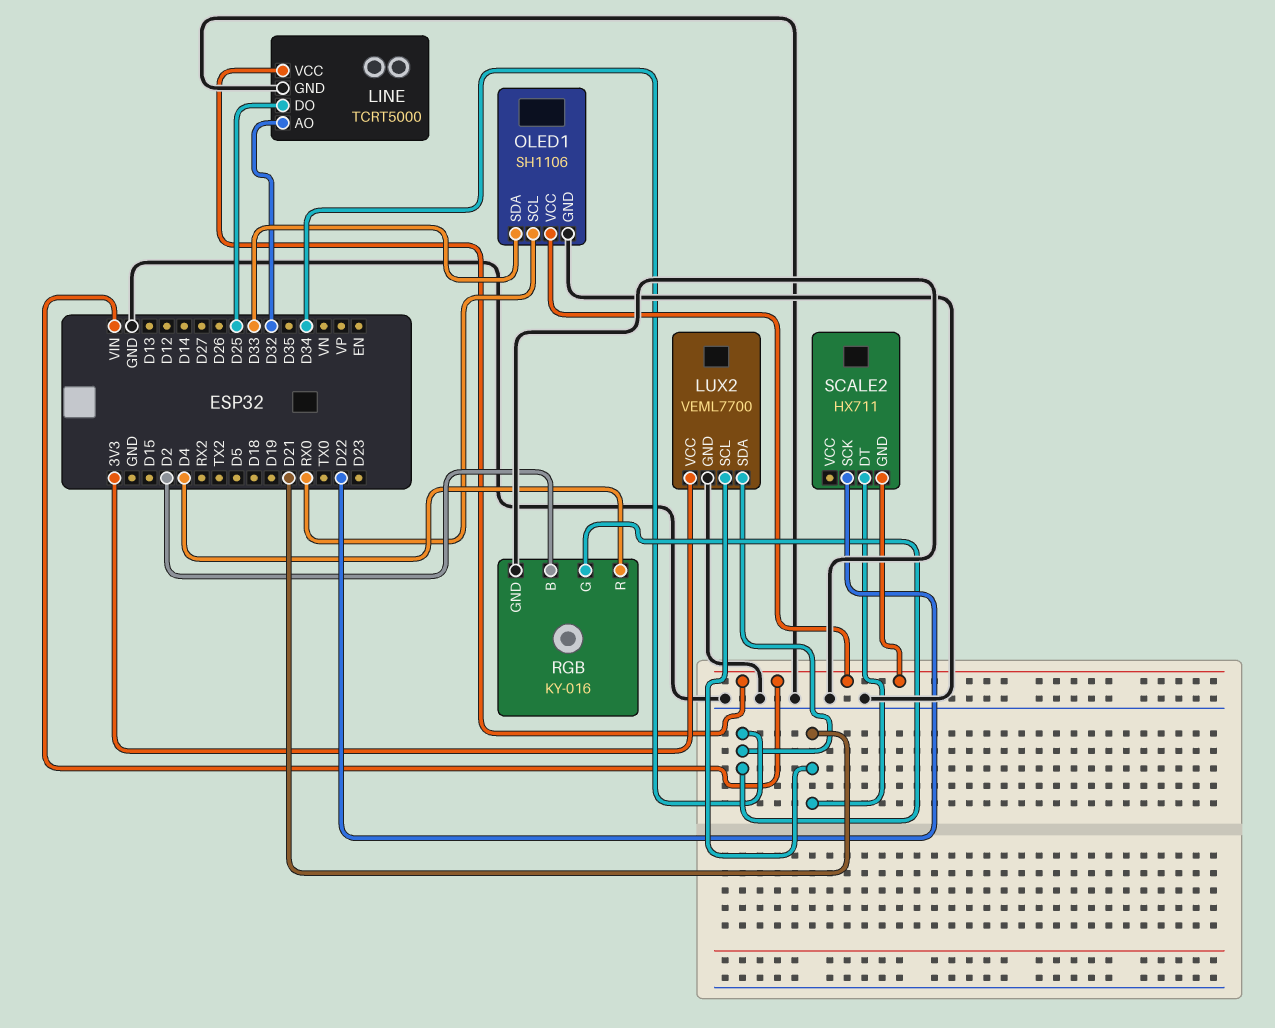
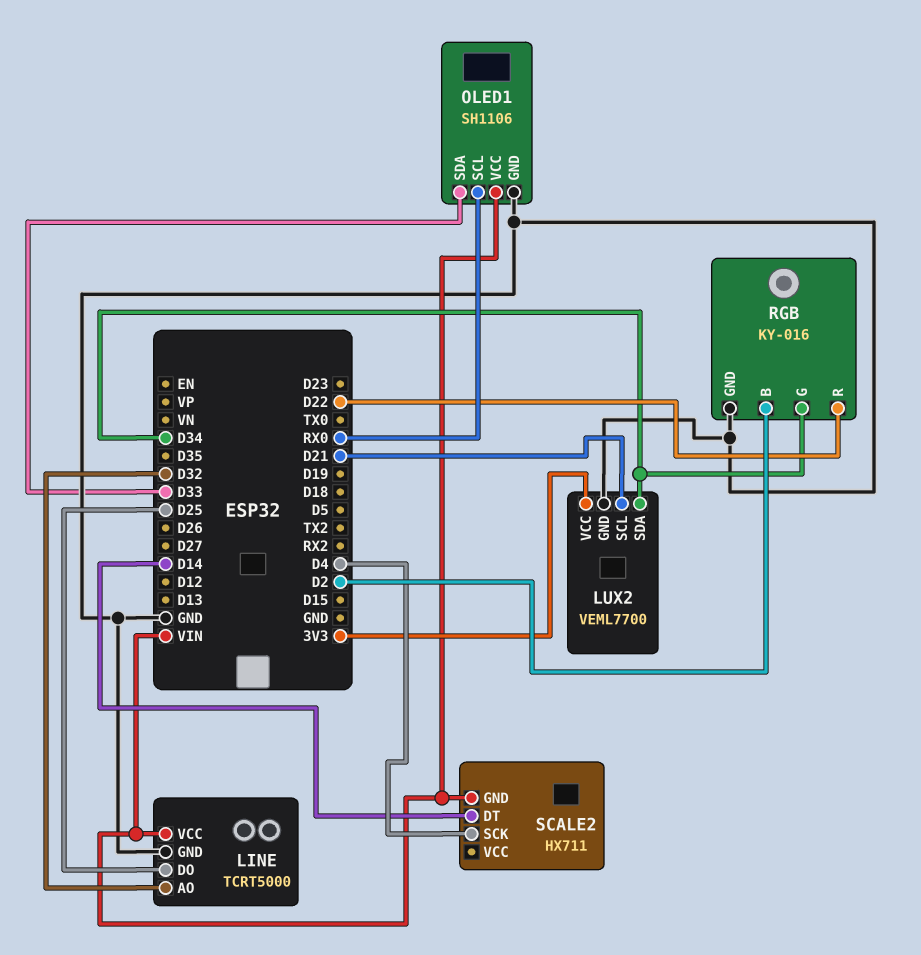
RGB pin R: D4 -> D22
SCALE2 pin DT: D21 -> D14
SCALE2 pin SCK: D22 -> D4

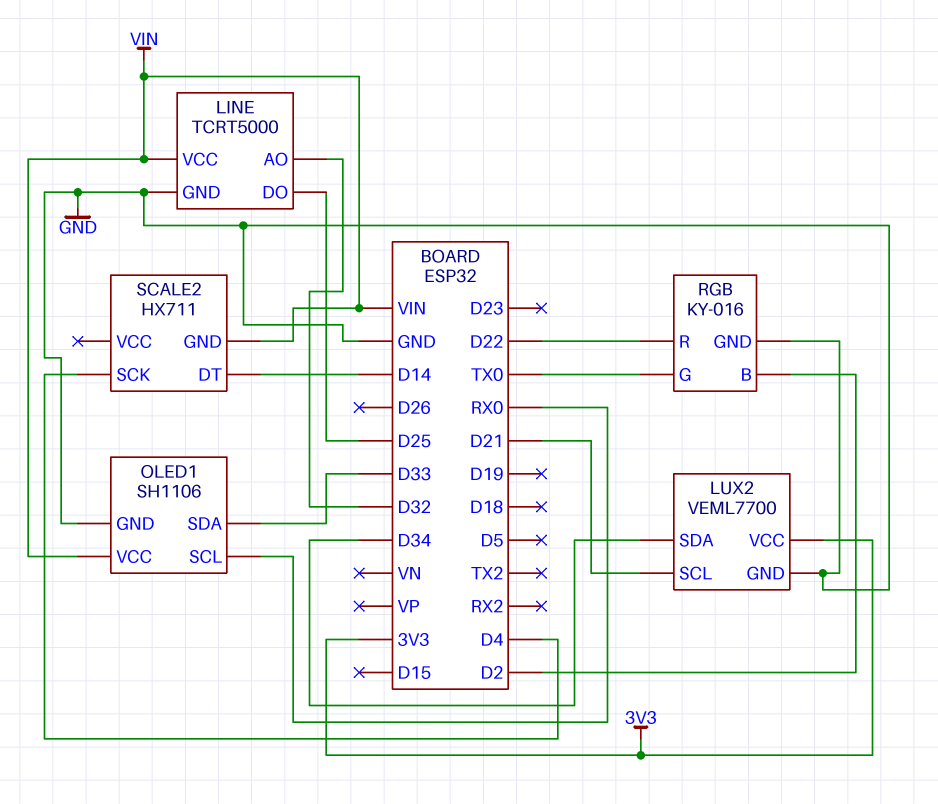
RGB pin G: D34 -> TX0

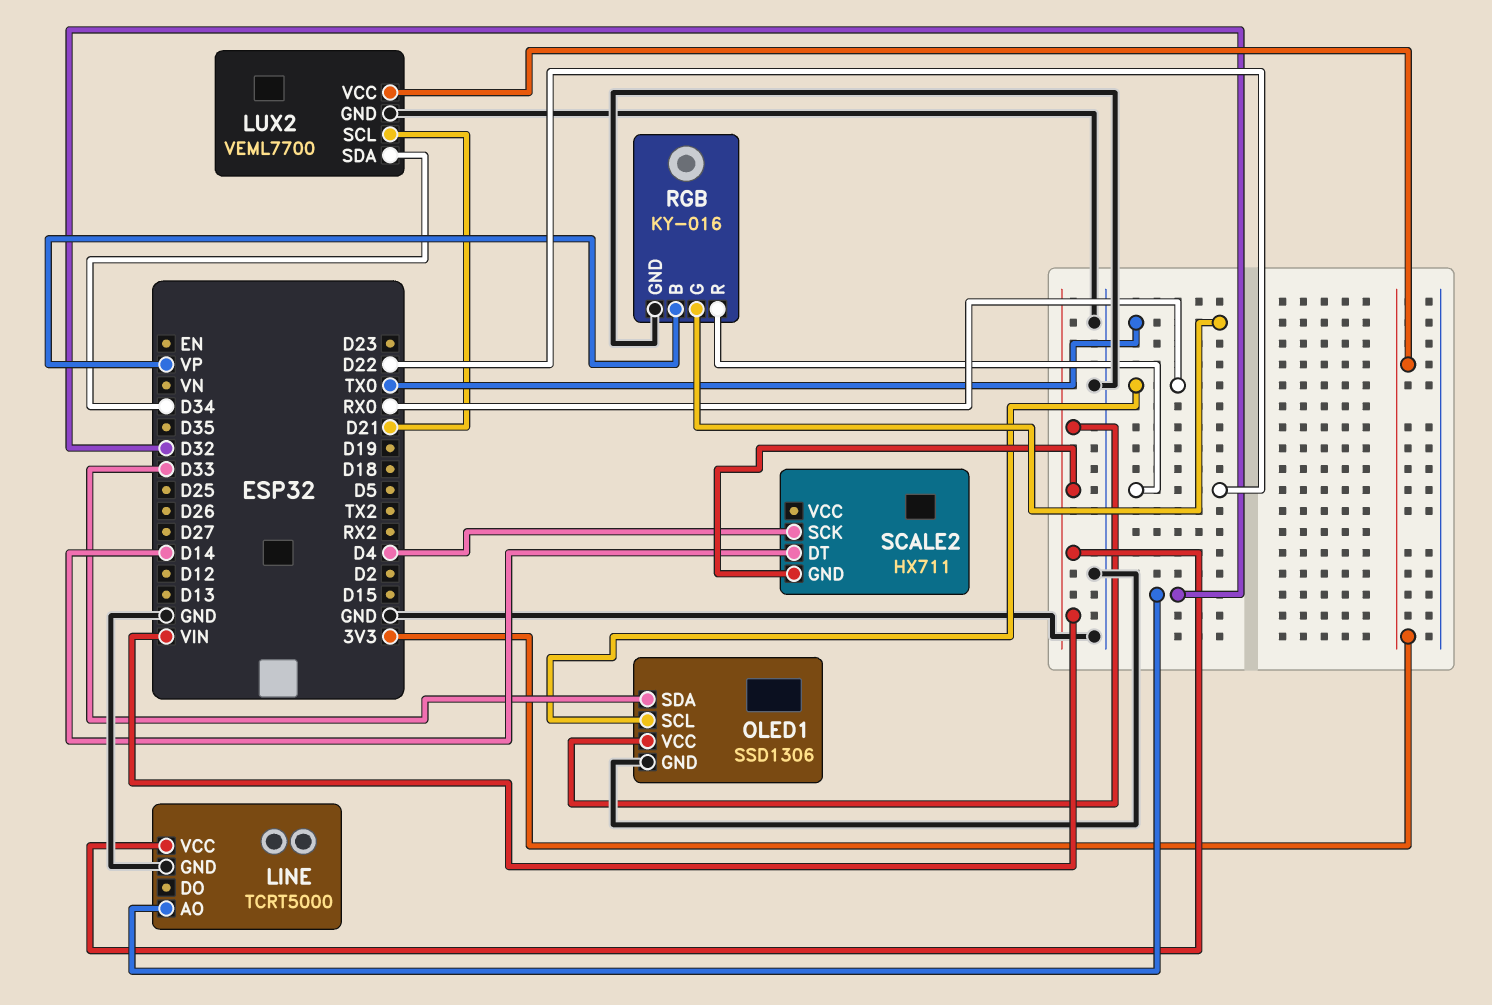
LINE pin DO: D25 -> none
OLED1: SH1106 -> SSD1306
RGB pin B: D2 -> VP

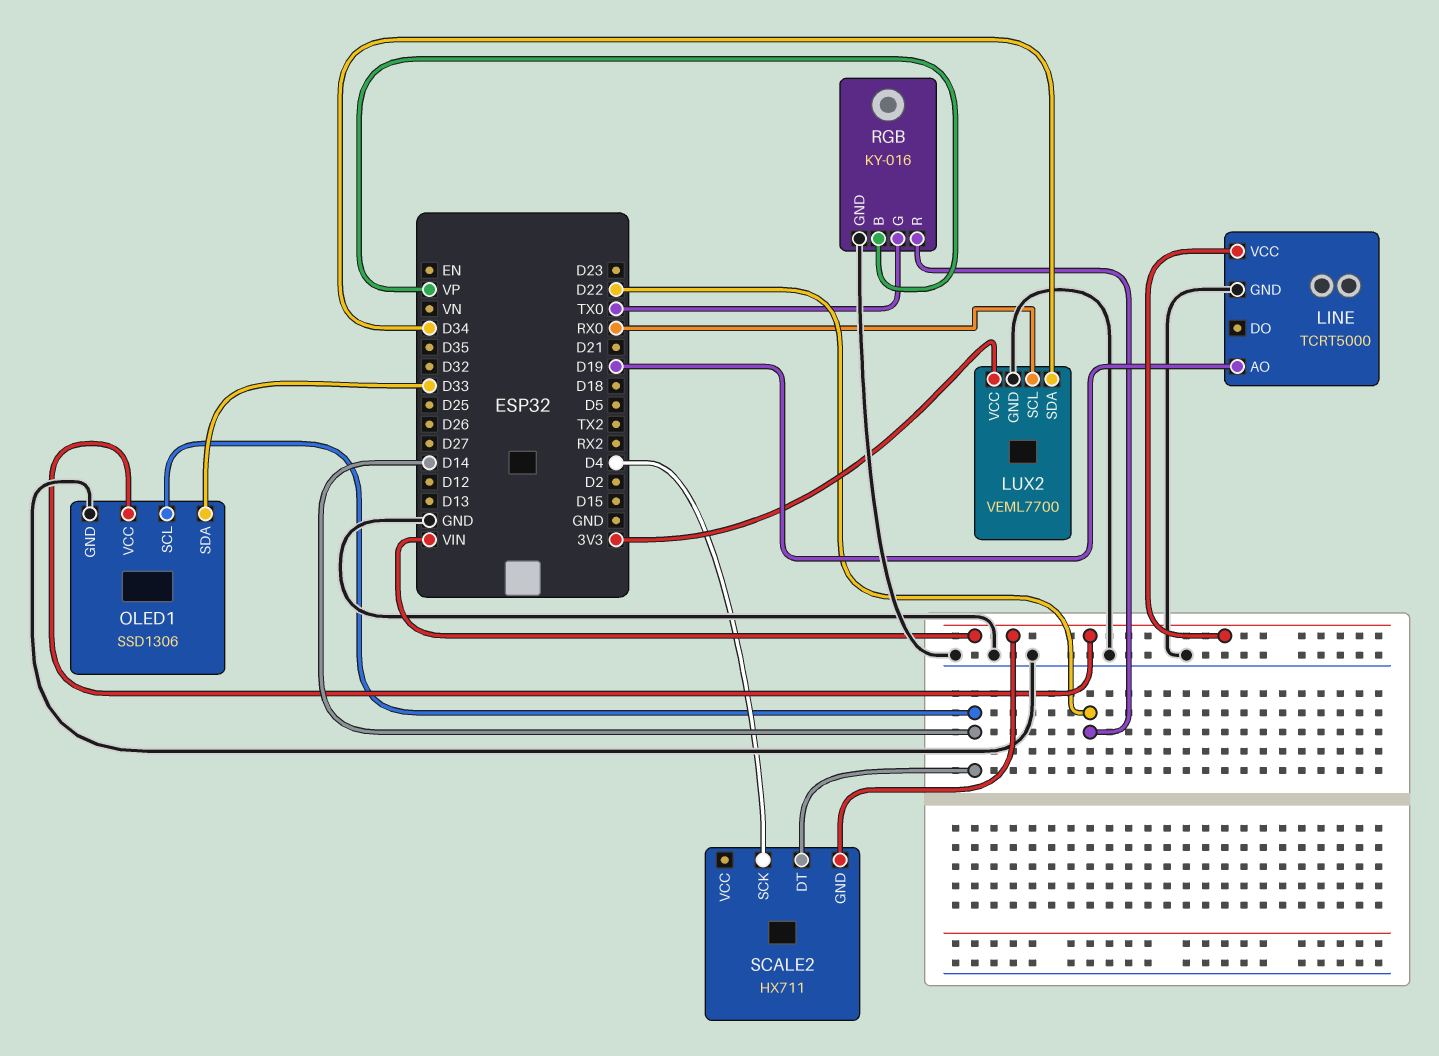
LINE pin AO: D32 -> D19
LUX2 pin SCL: D21 -> RX0
OLED1 pin SCL: RX0 -> D14

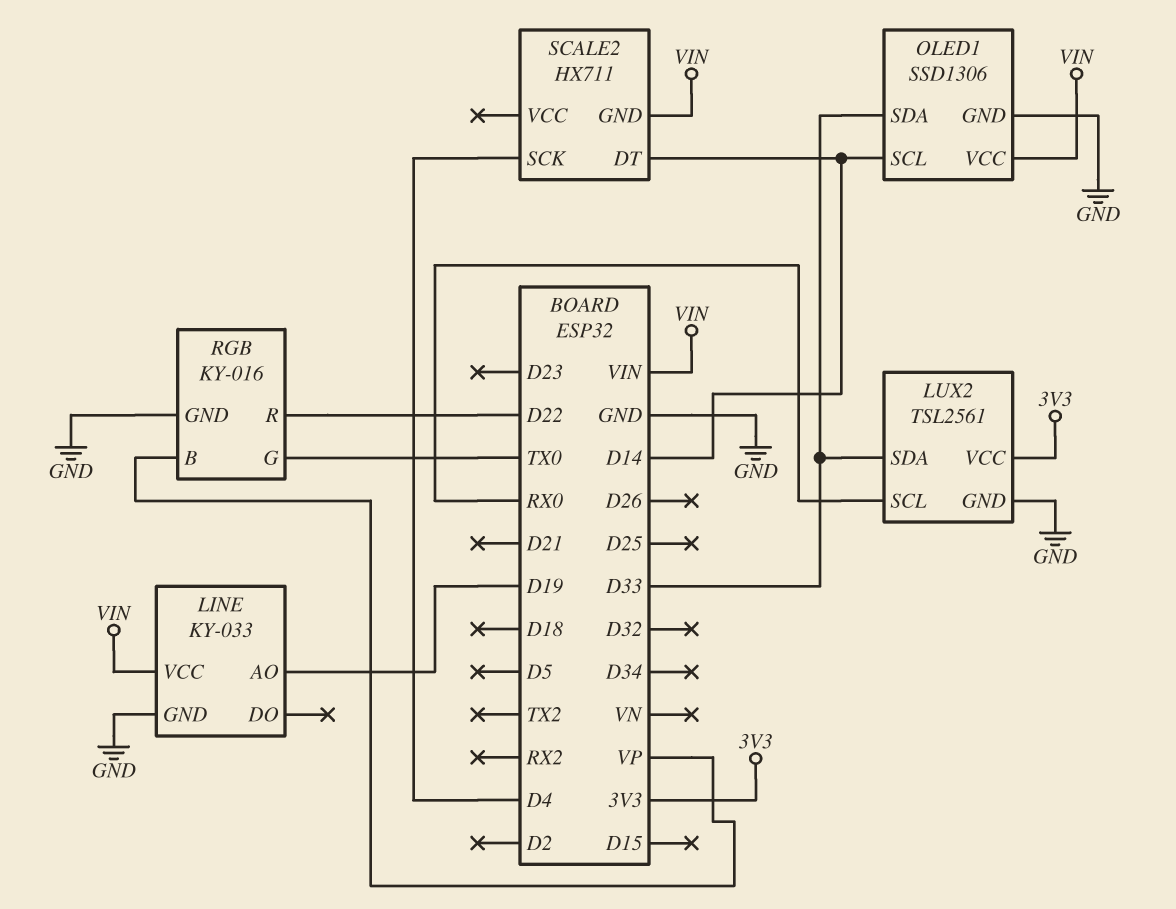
LINE: TCRT5000 -> KY-033
LUX2: VEML7700 -> TSL2561
LUX2 pin SDA: D34 -> D33

